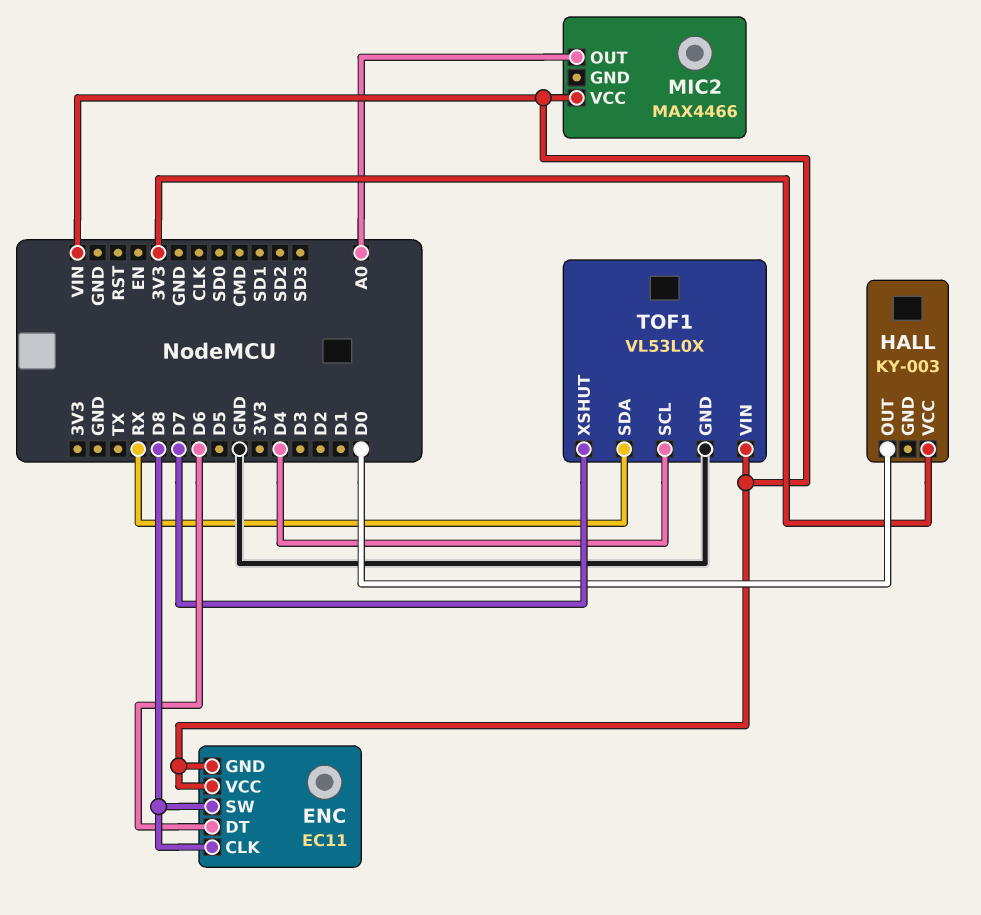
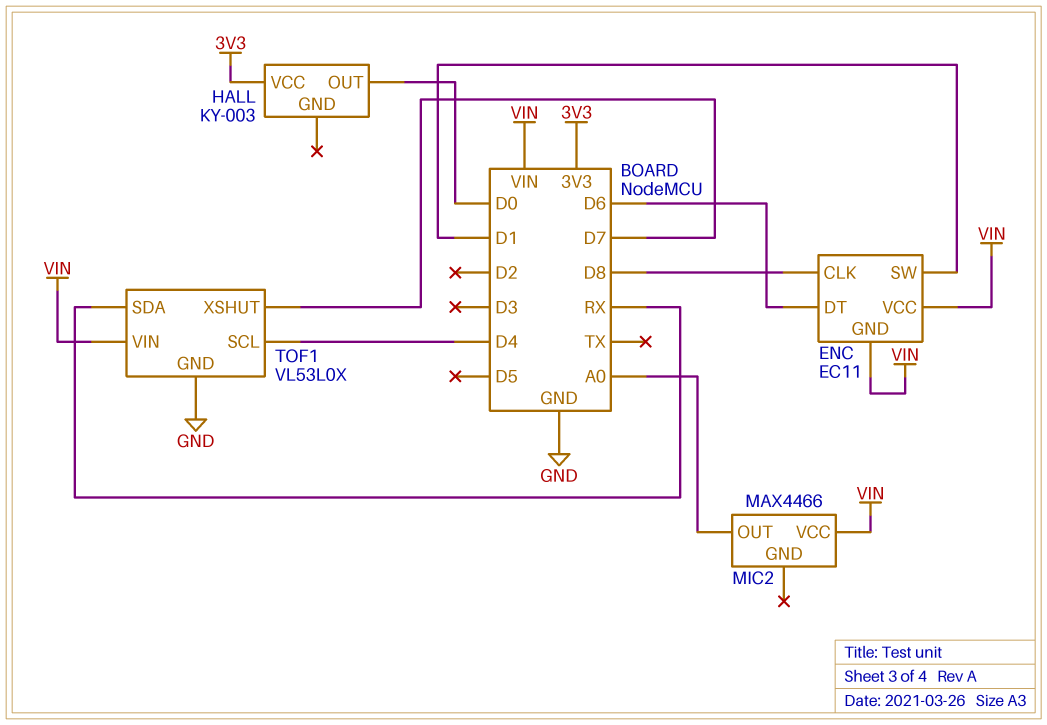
ENC pin SW: D8 -> D1

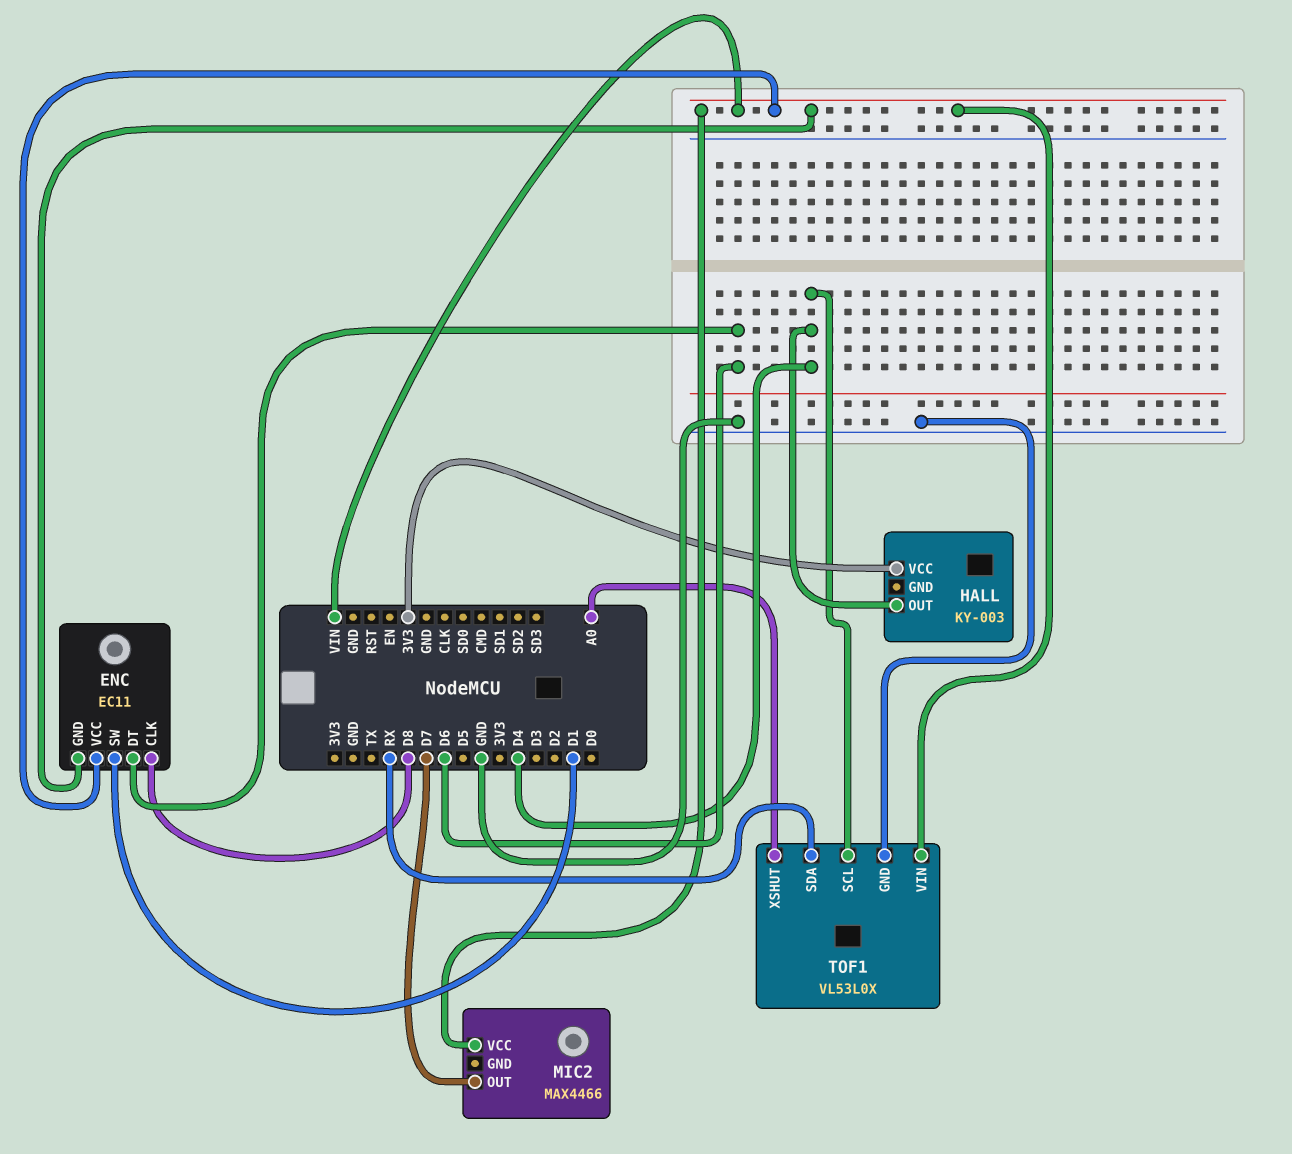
HALL pin OUT: D0 -> D4
MIC2 pin OUT: A0 -> D7
TOF1 pin XSHUT: D7 -> A0

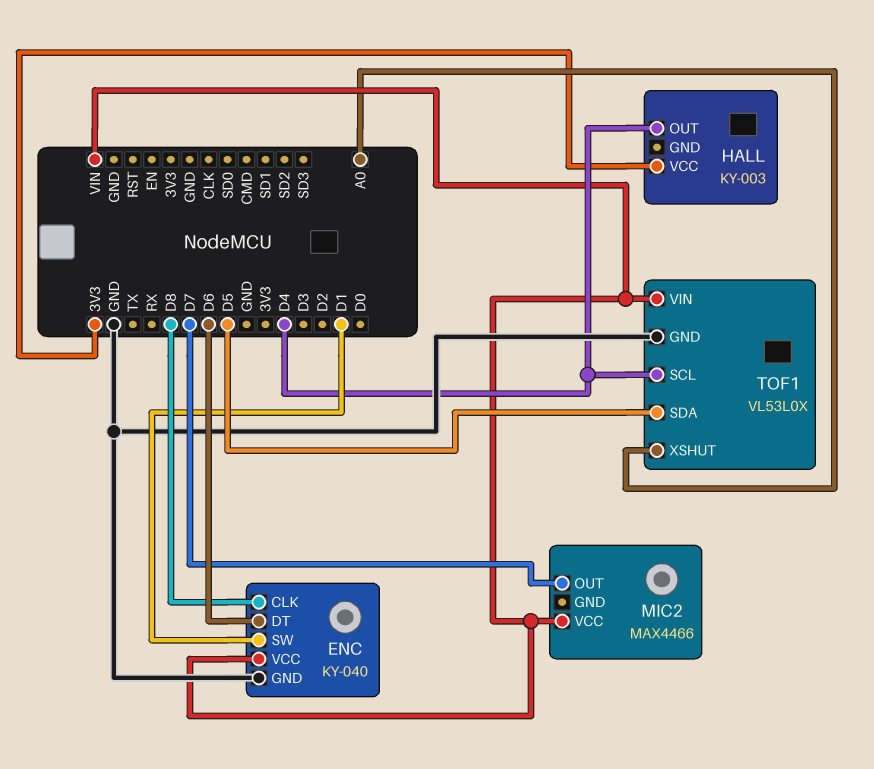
ENC: EC11 -> KY-040
ENC pin GND: VIN -> GND
TOF1 pin SDA: RX -> D5

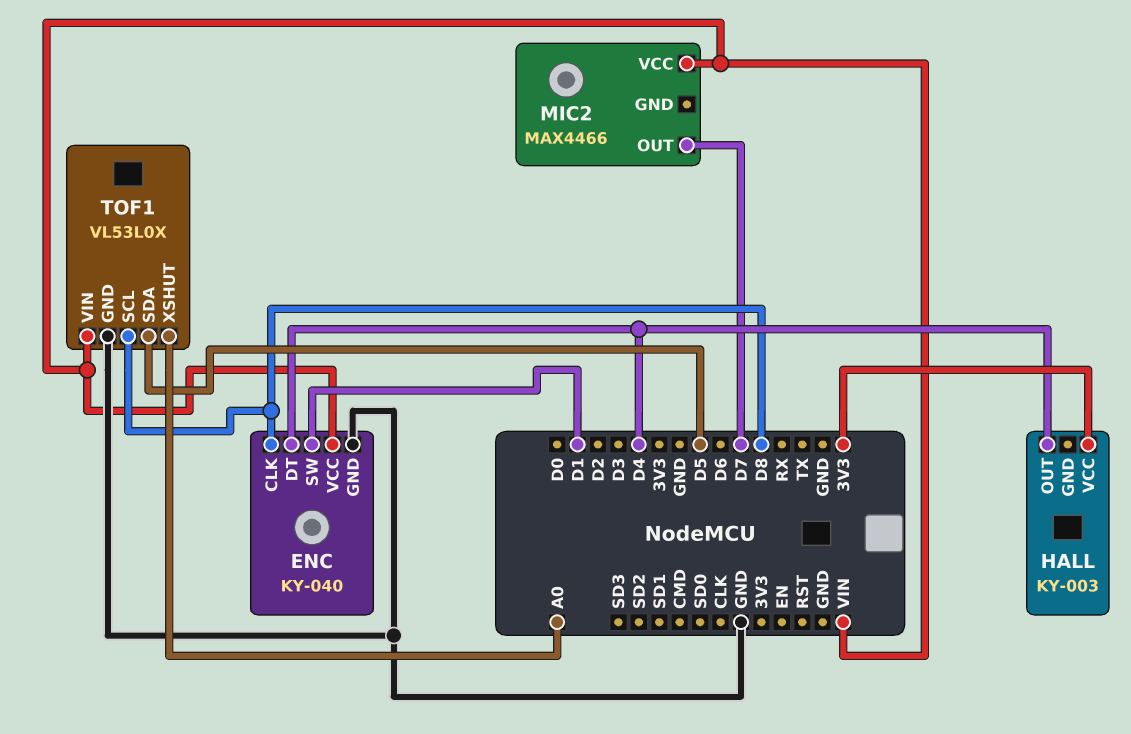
ENC pin DT: D6 -> D4
TOF1 pin SCL: D4 -> D8

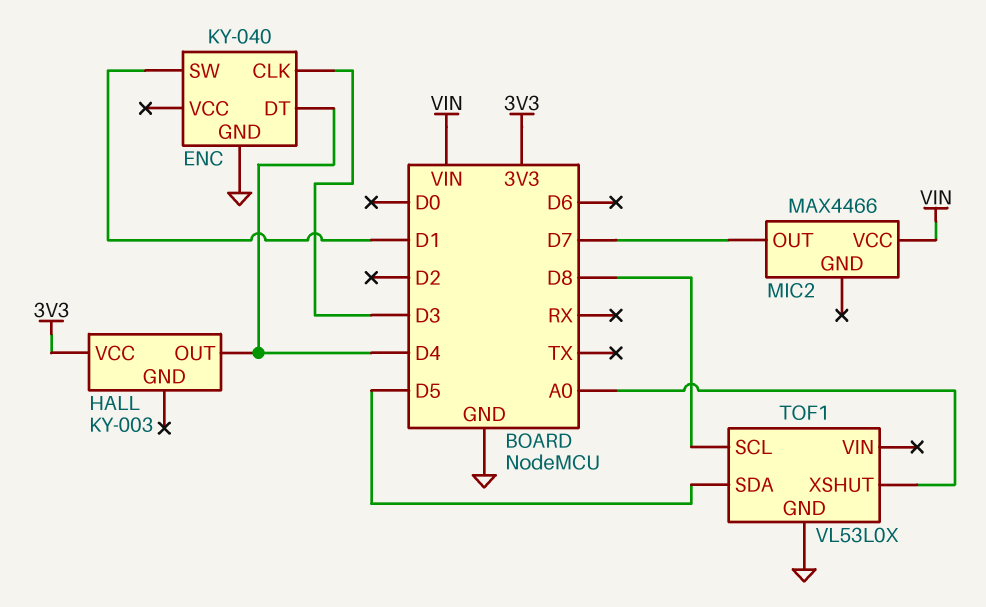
ENC pin CLK: D8 -> D3
ENC pin VCC: VIN -> none
TOF1 pin VIN: VIN -> none

